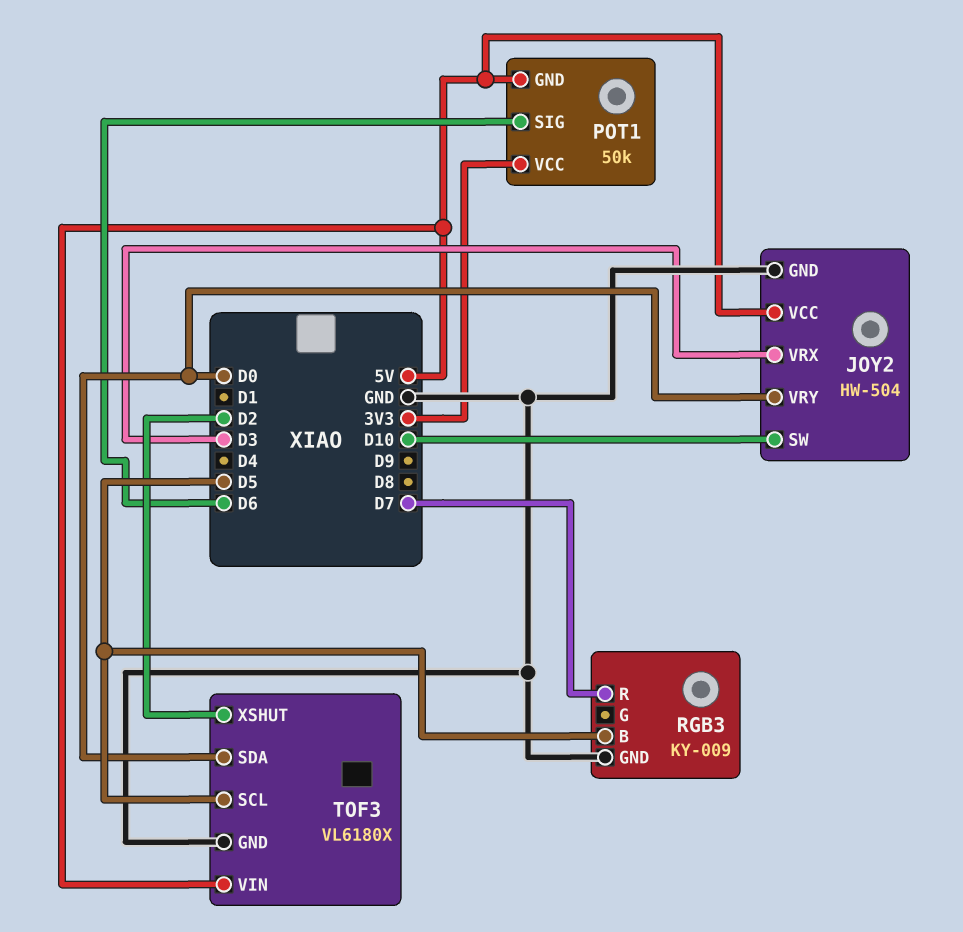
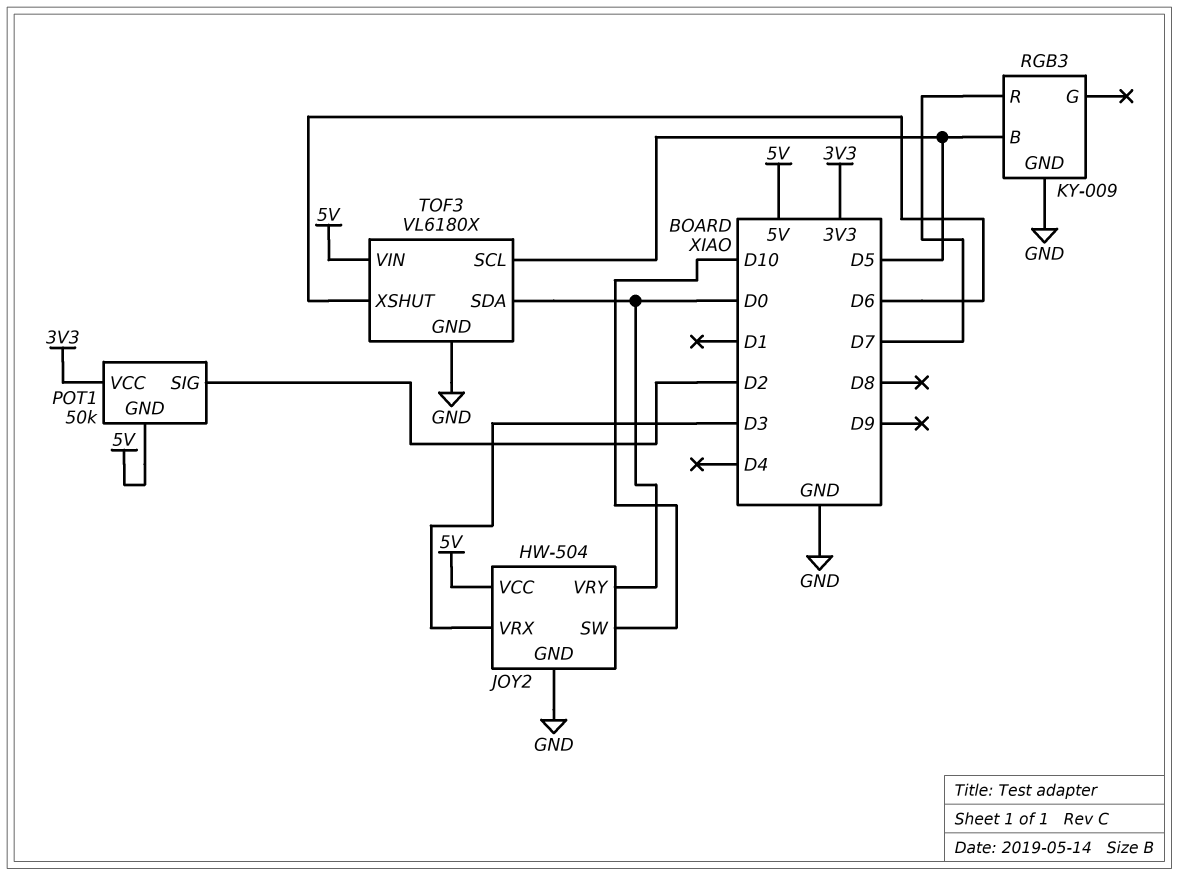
POT1 pin SIG: D6 -> D2
TOF3 pin XSHUT: D2 -> D6

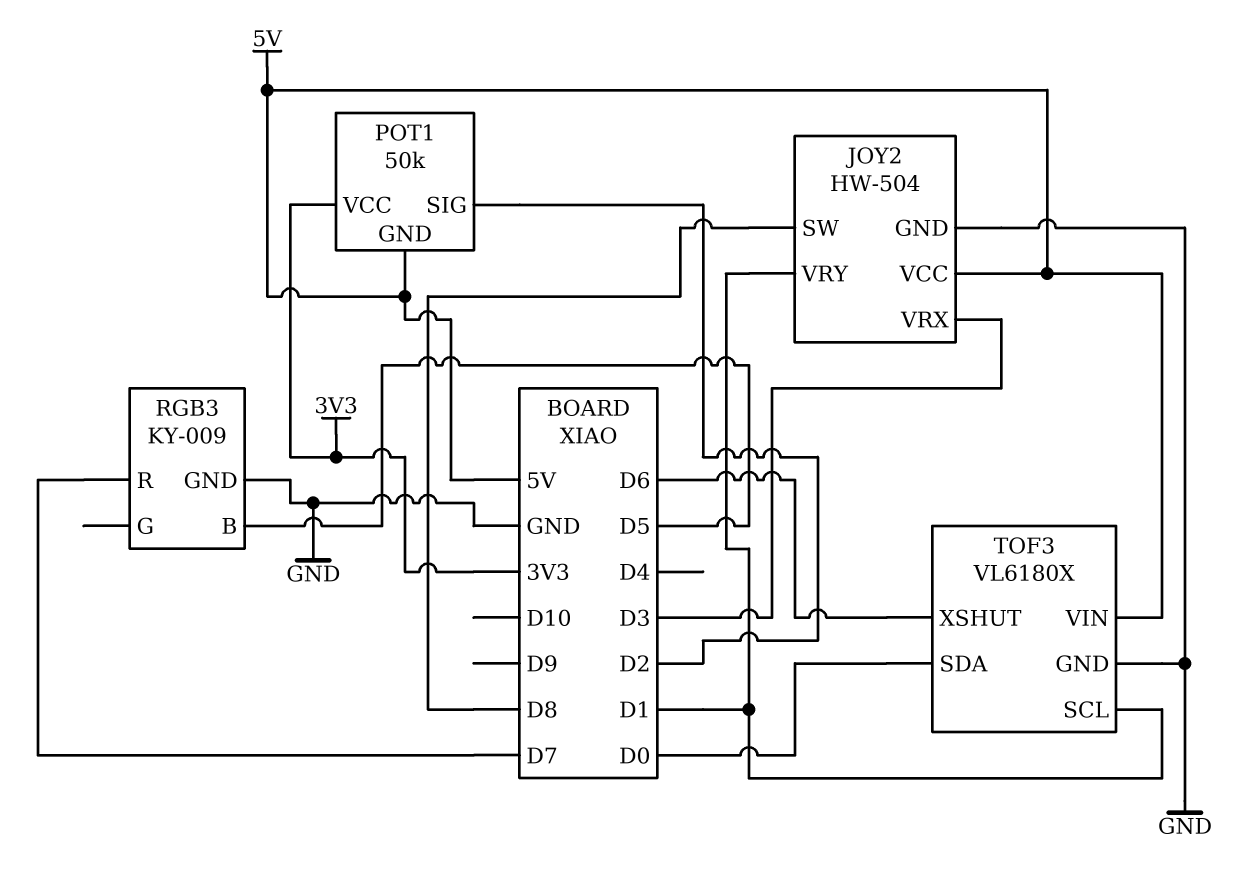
JOY2 pin SW: D10 -> D8
JOY2 pin VRY: D0 -> D1
TOF3 pin SCL: D5 -> D1

